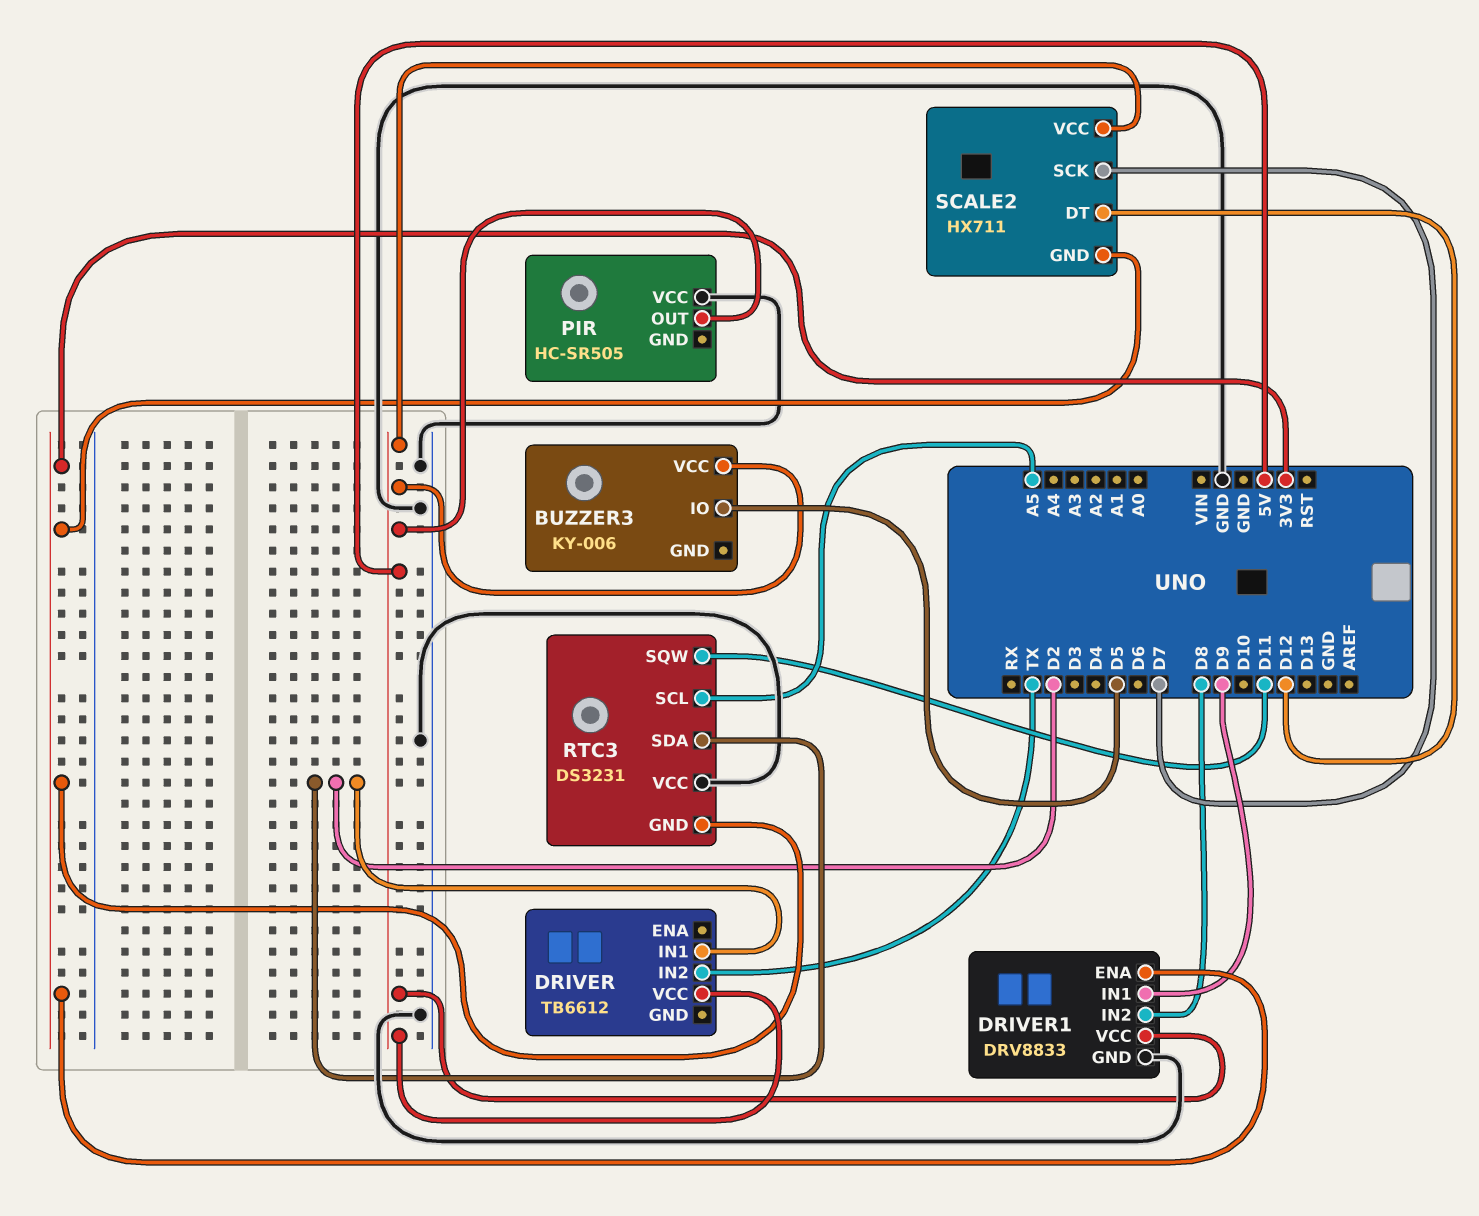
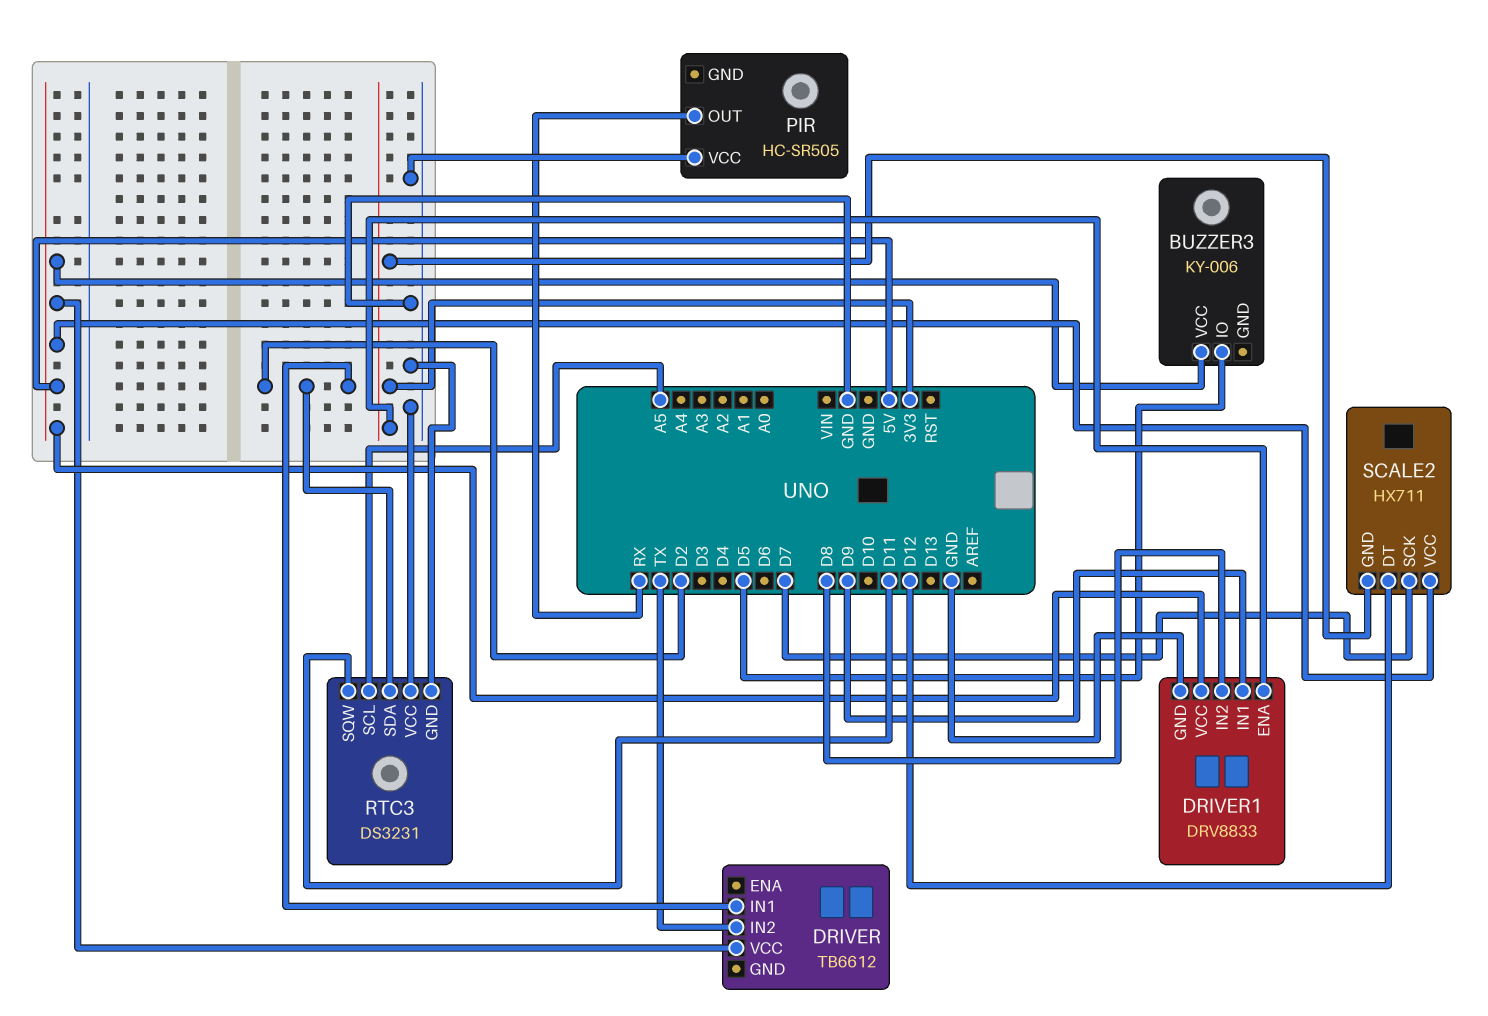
PIR pin OUT: 5V -> RX
RTC3 pin GND: 3V3 -> GND

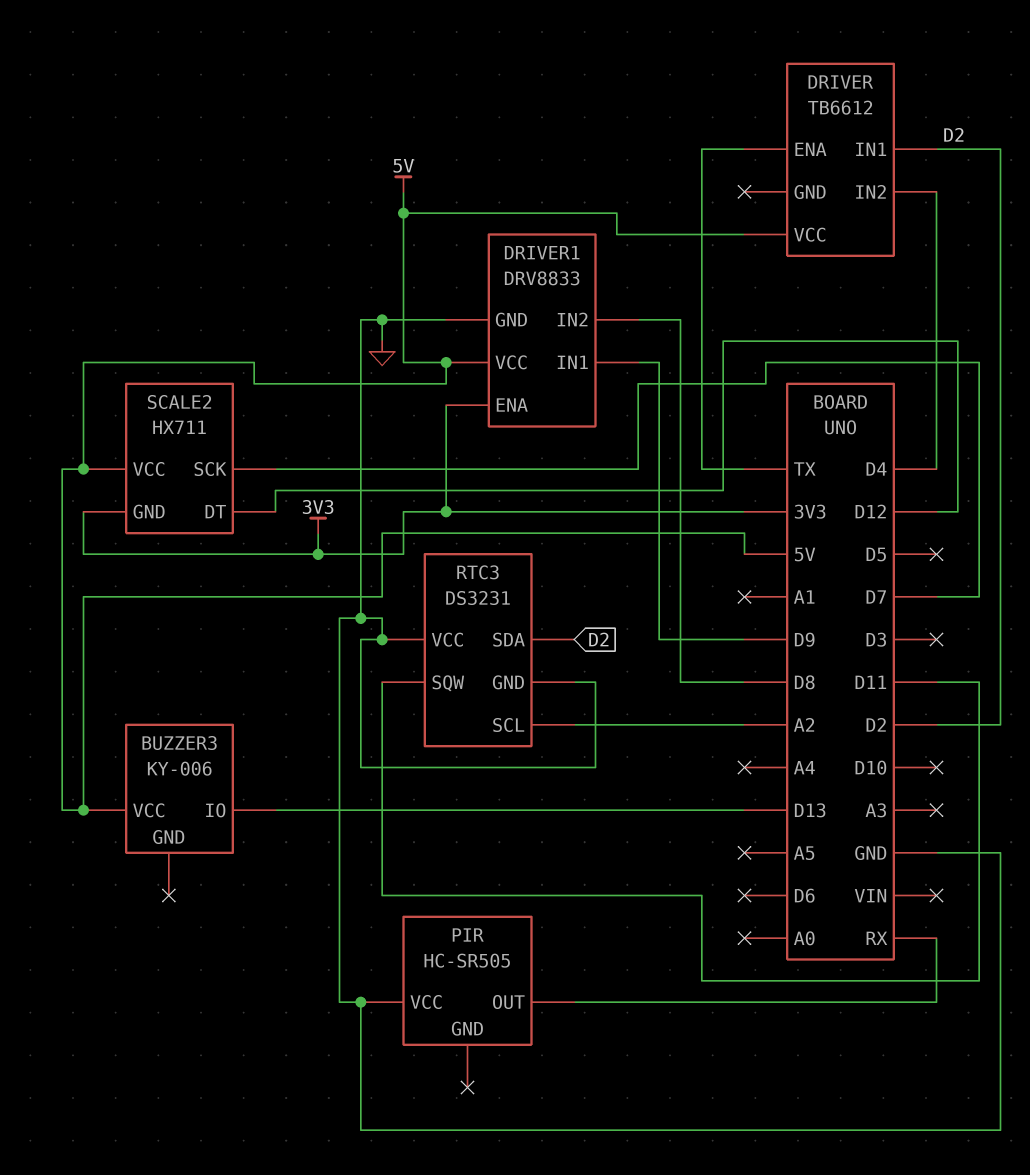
BUZZER3 pin IO: D5 -> D13
DRIVER pin ENA: none -> TX
DRIVER pin IN2: TX -> D4
RTC3 pin SCL: A5 -> A2

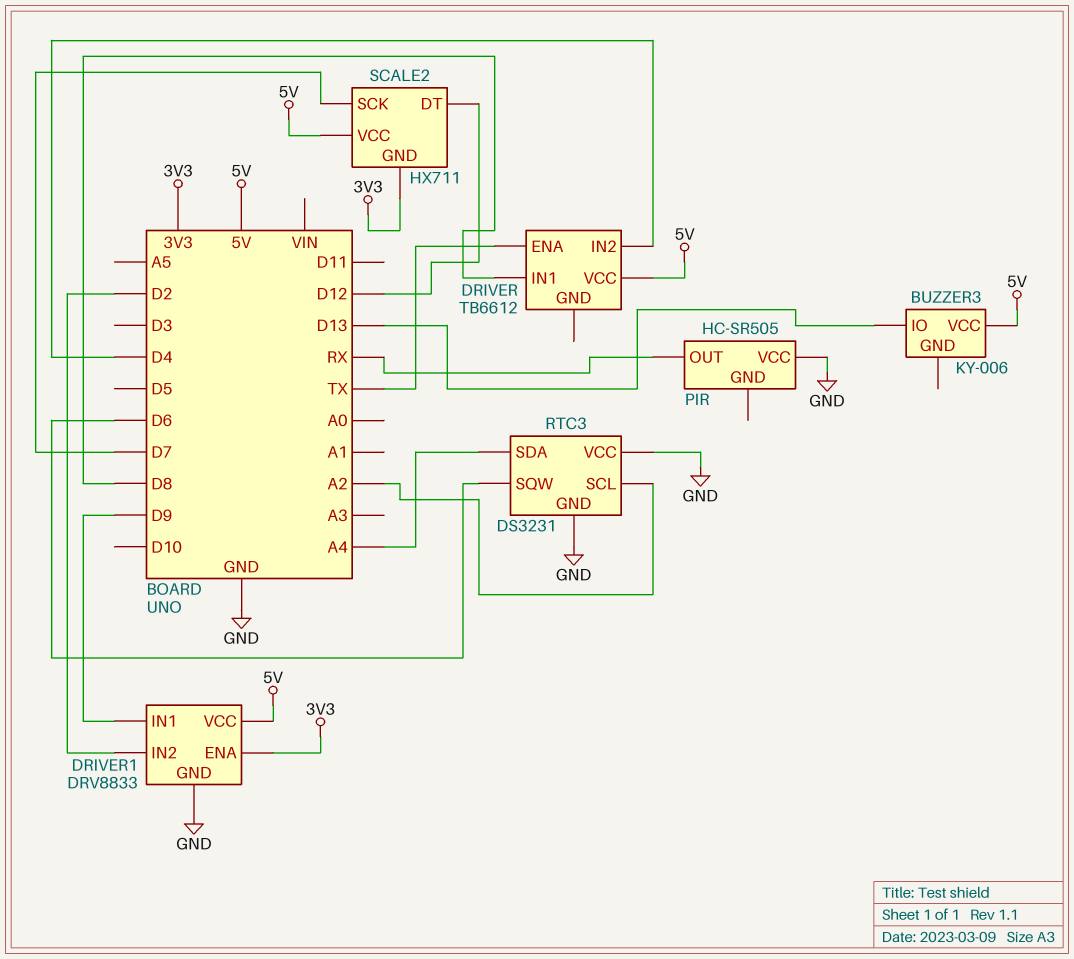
DRIVER pin IN1: D2 -> D8
DRIVER1 pin IN2: D8 -> D2
RTC3 pin SDA: D2 -> A4
RTC3 pin SQW: D11 -> D6

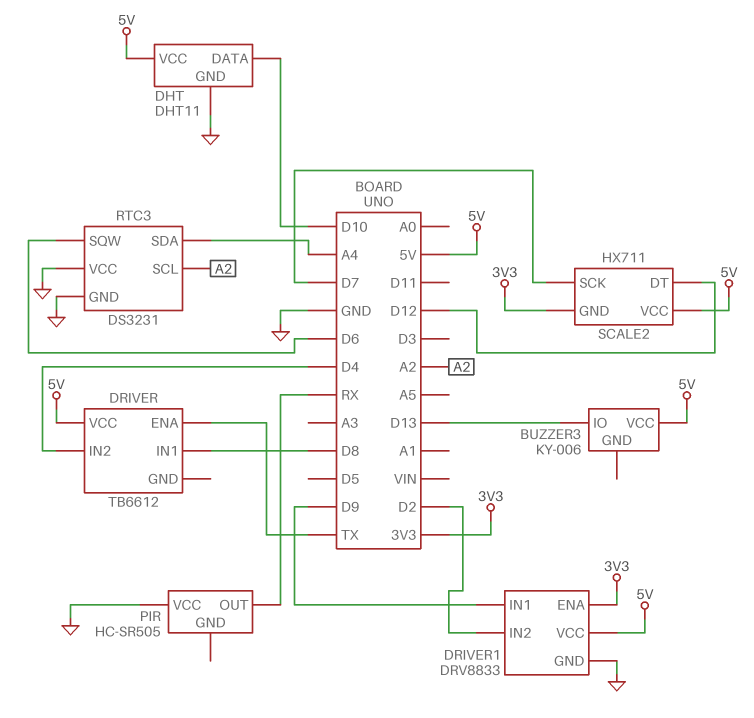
DHT: none -> DHT11
DHT pin DATA: none -> D10
DHT pin GND: none -> GND
DHT pin VCC: none -> 5V

